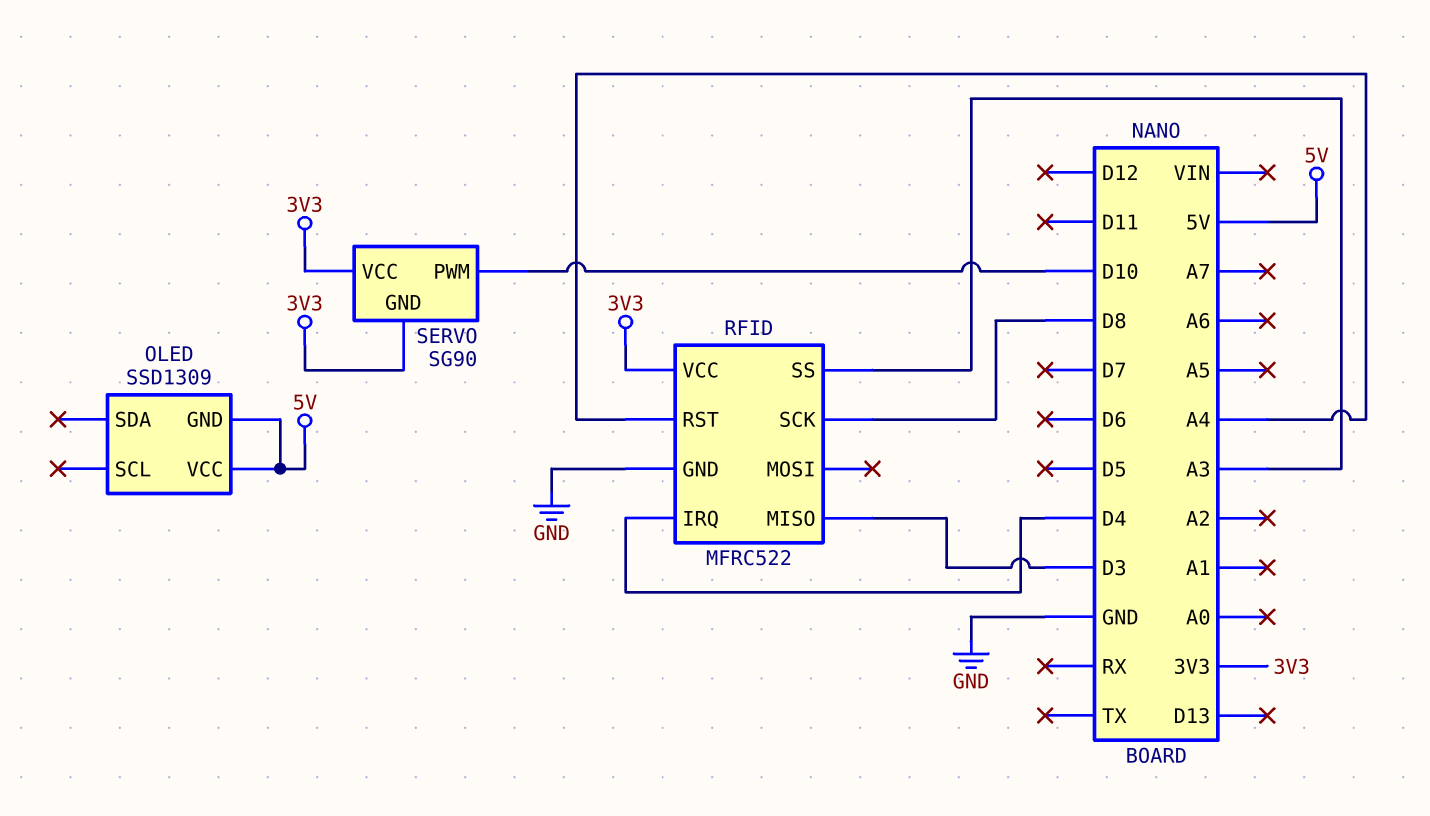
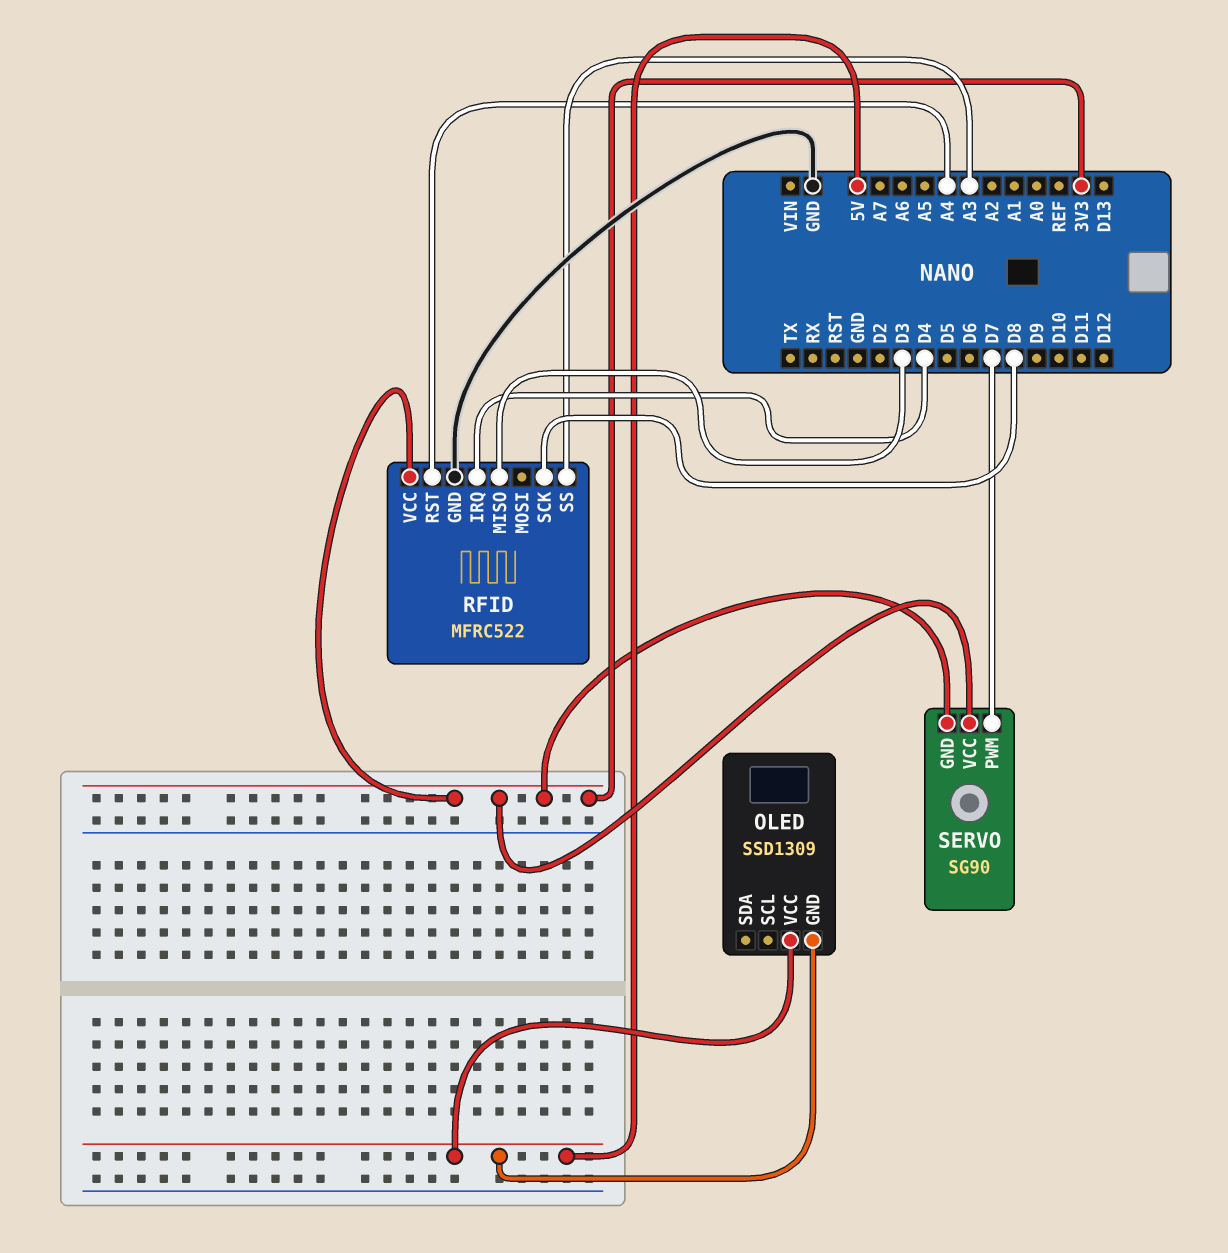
SERVO pin PWM: D10 -> D7

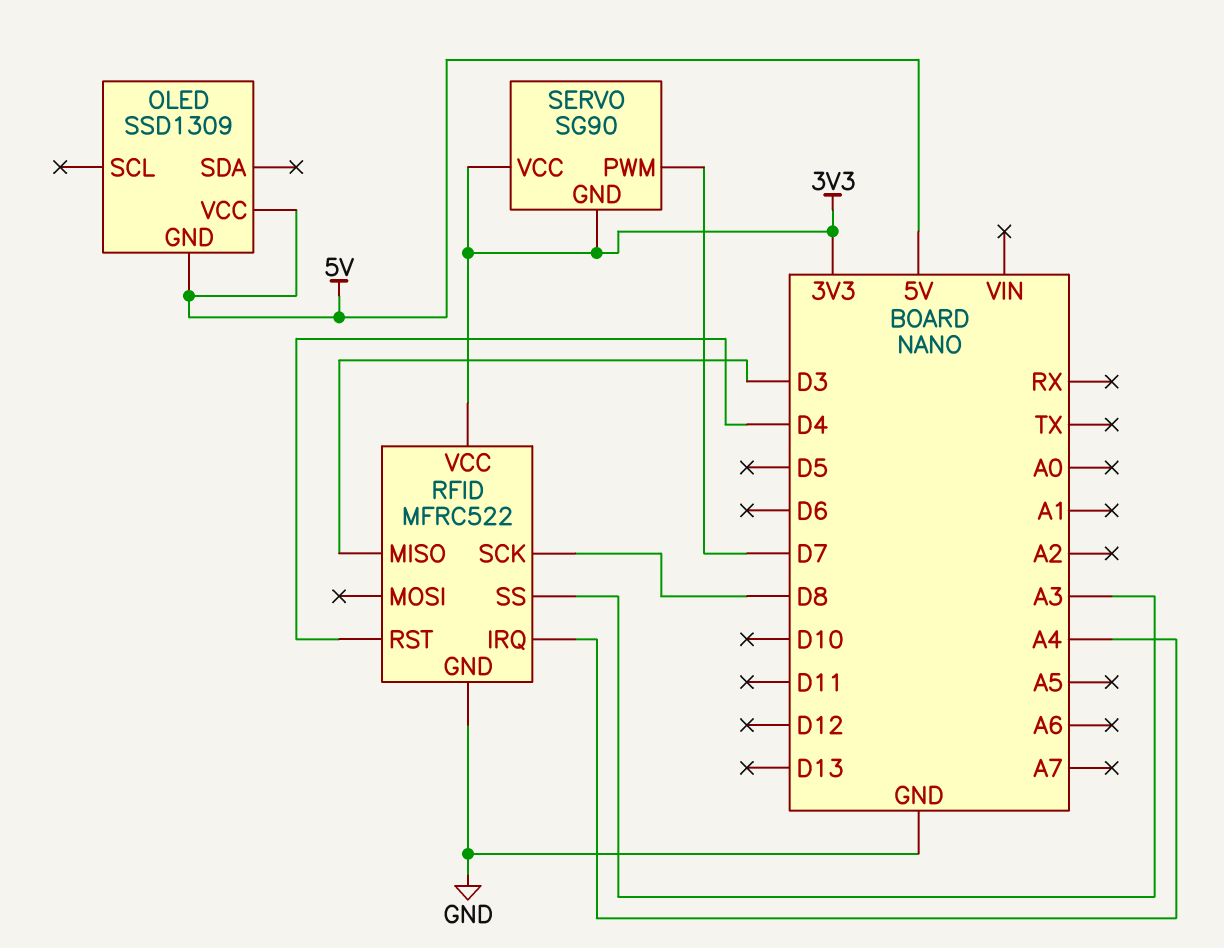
RFID pin IRQ: D4 -> A4
RFID pin RST: A4 -> D4

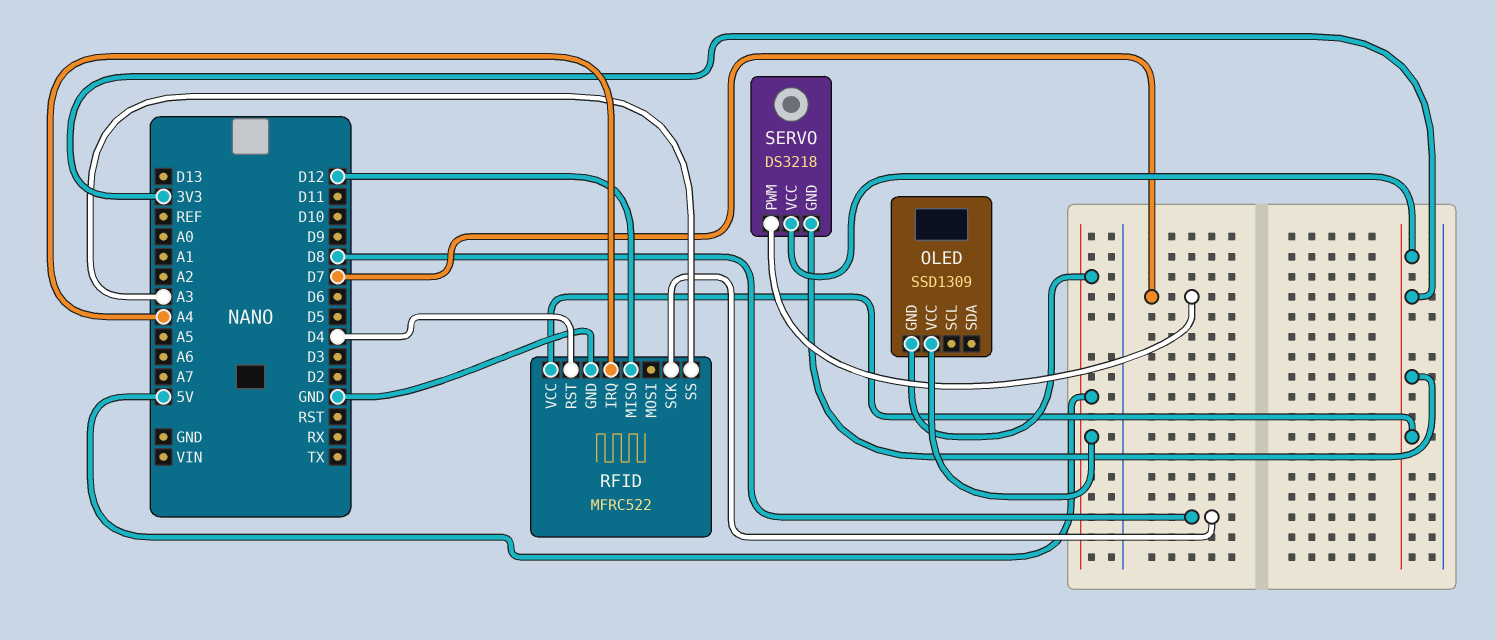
RFID pin MISO: D3 -> D12
SERVO: SG90 -> DS3218

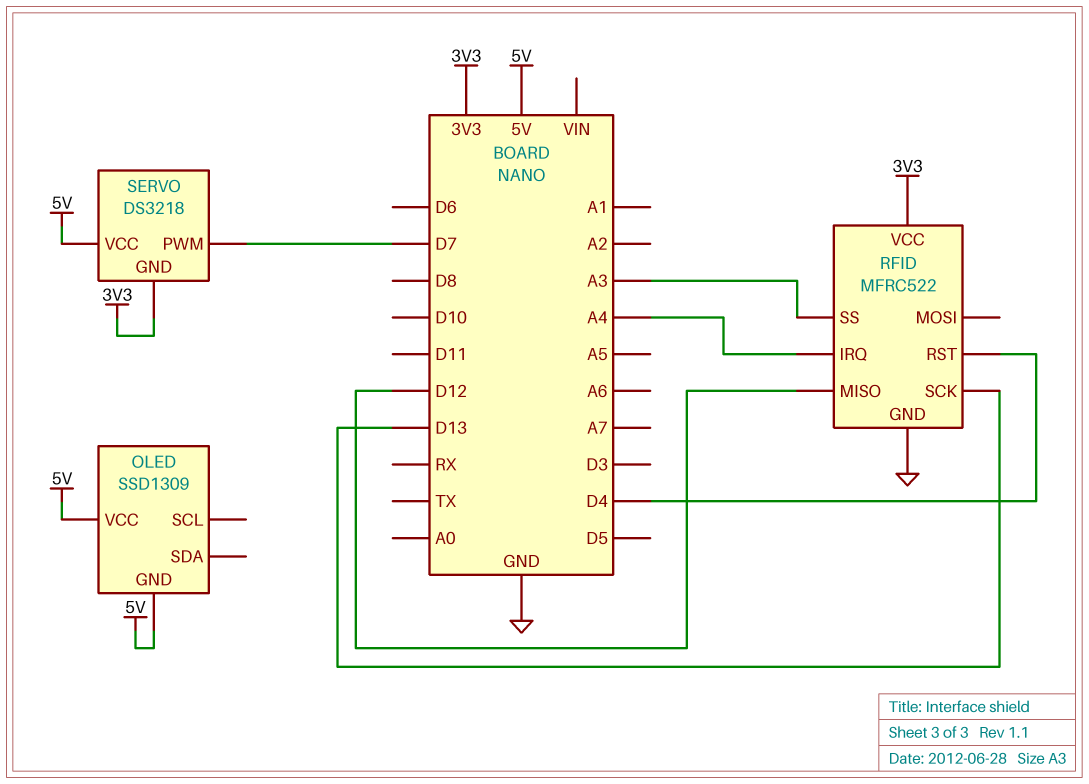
RFID pin SCK: D8 -> D13
SERVO pin VCC: 3V3 -> 5V

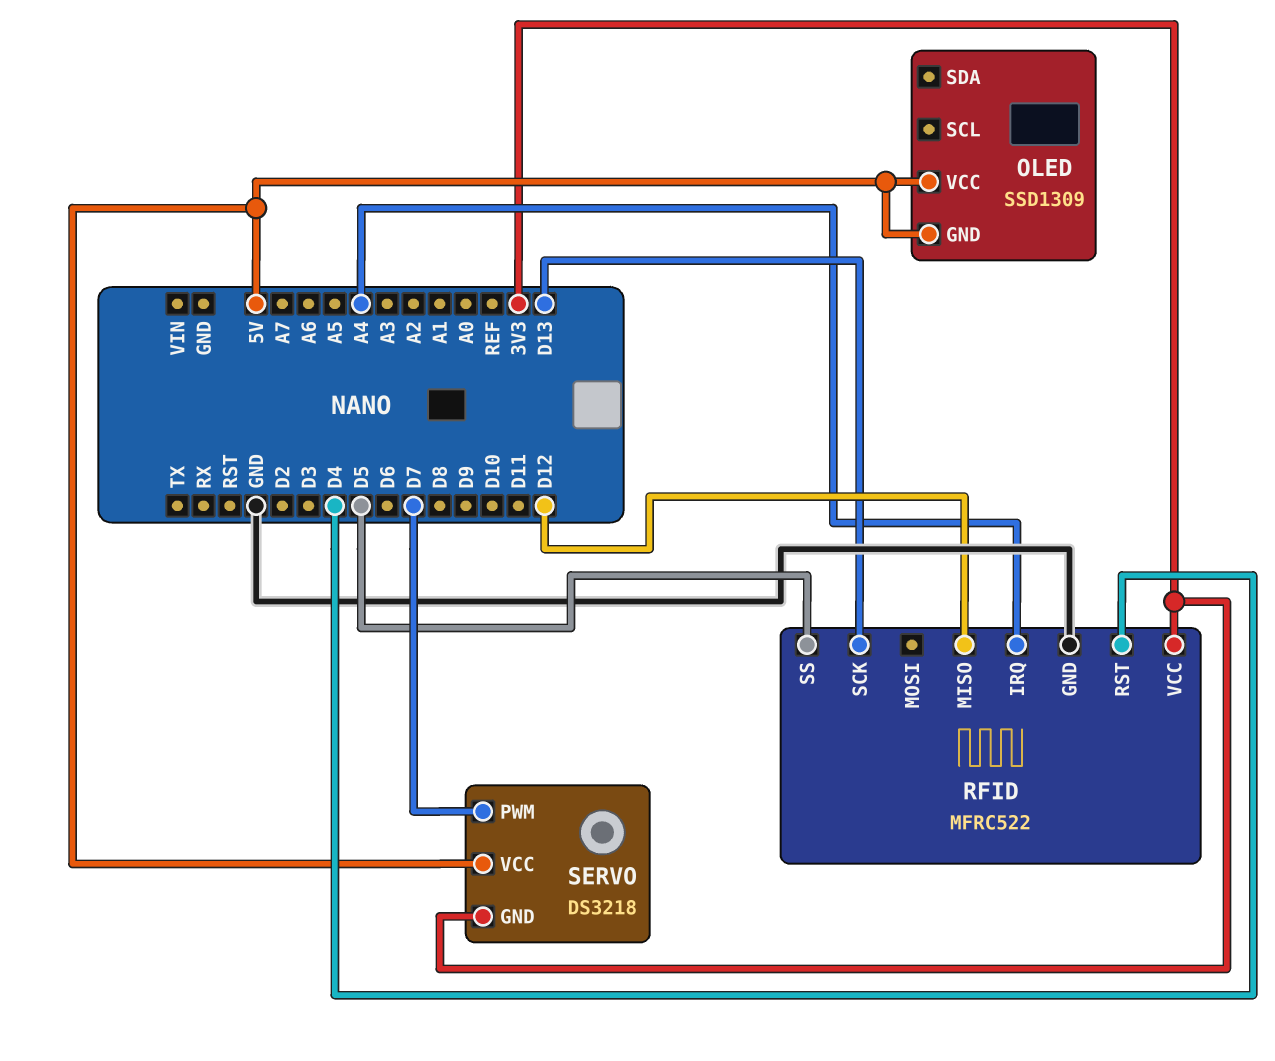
RFID pin SS: A3 -> D5

